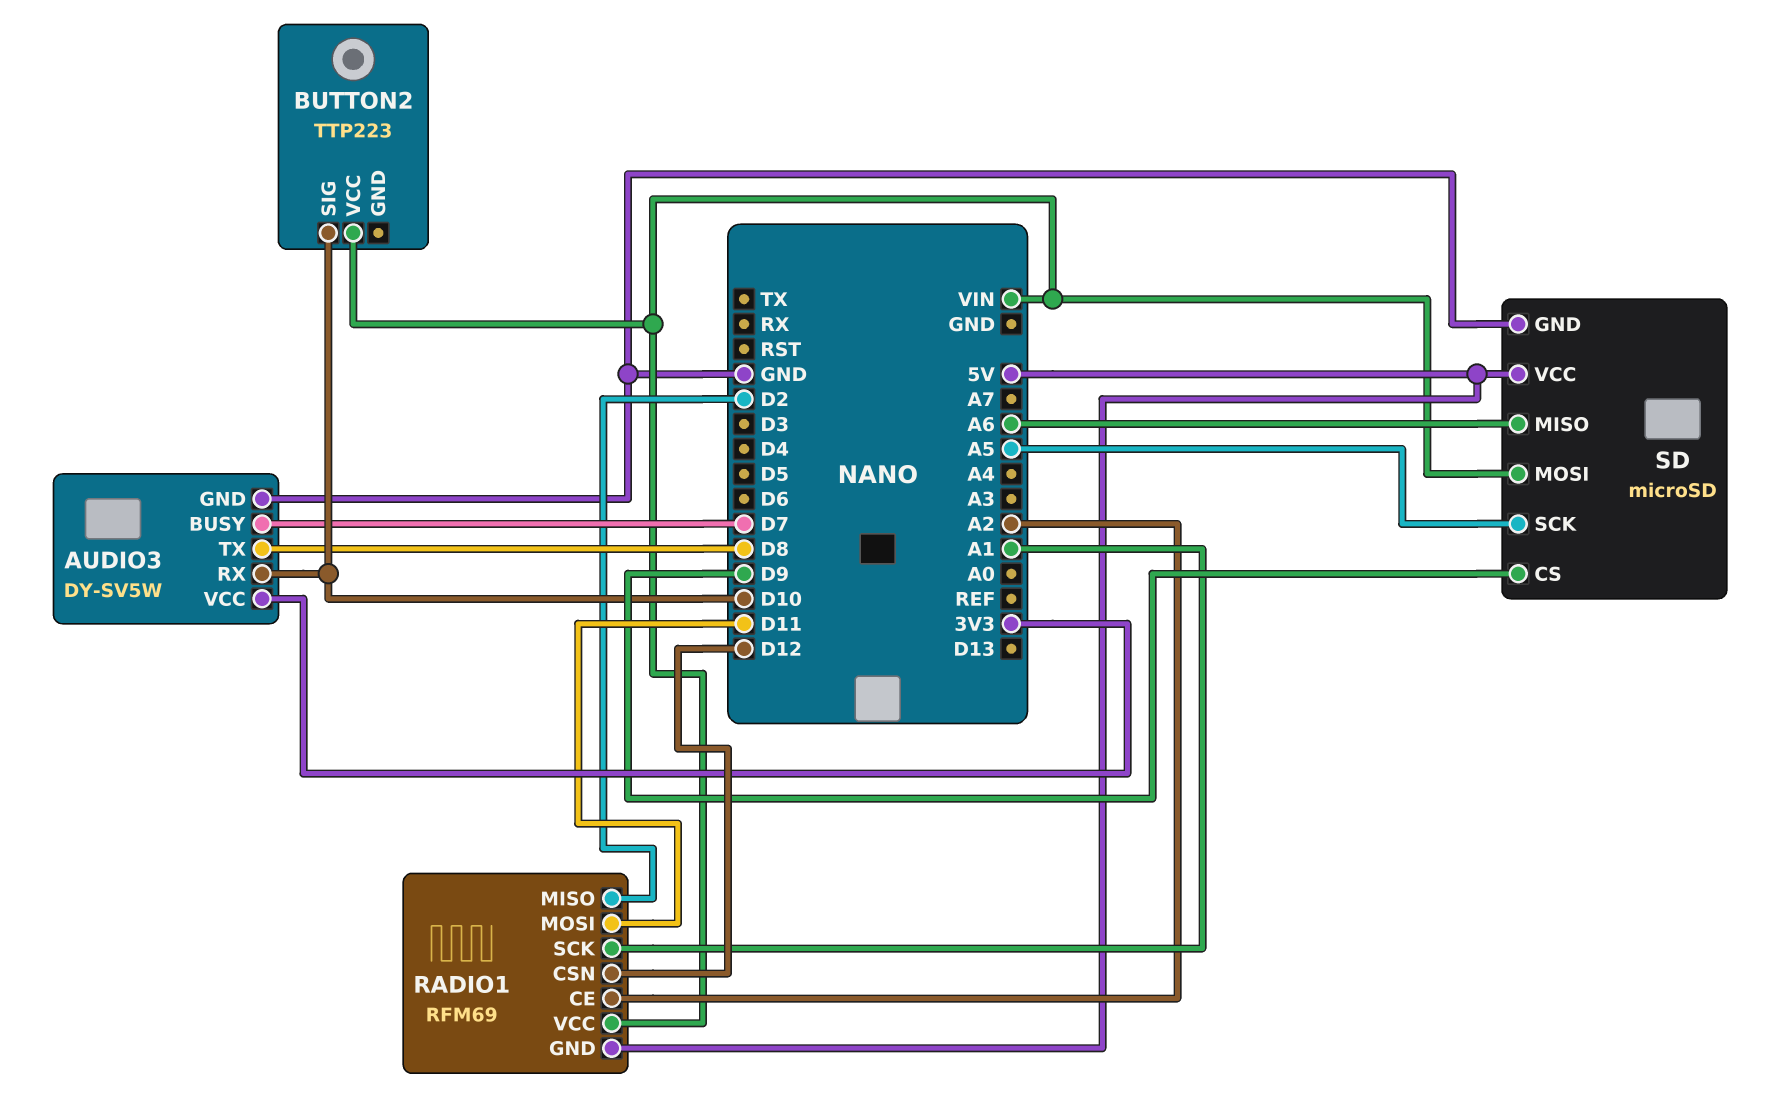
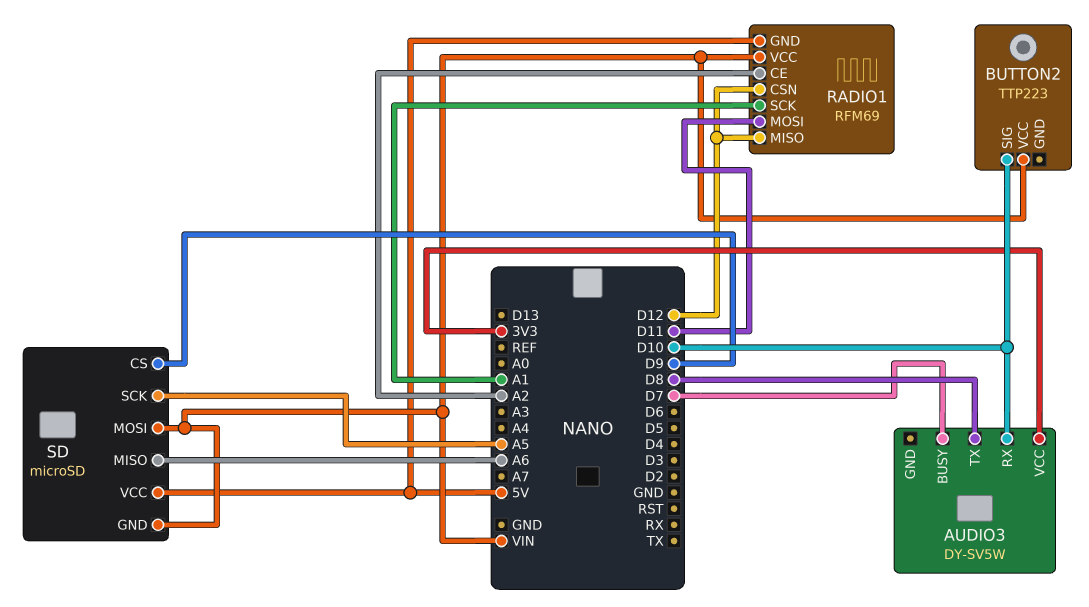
AUDIO3 pin GND: GND -> none
RADIO1 pin MISO: D2 -> D12
SD pin GND: GND -> VIN

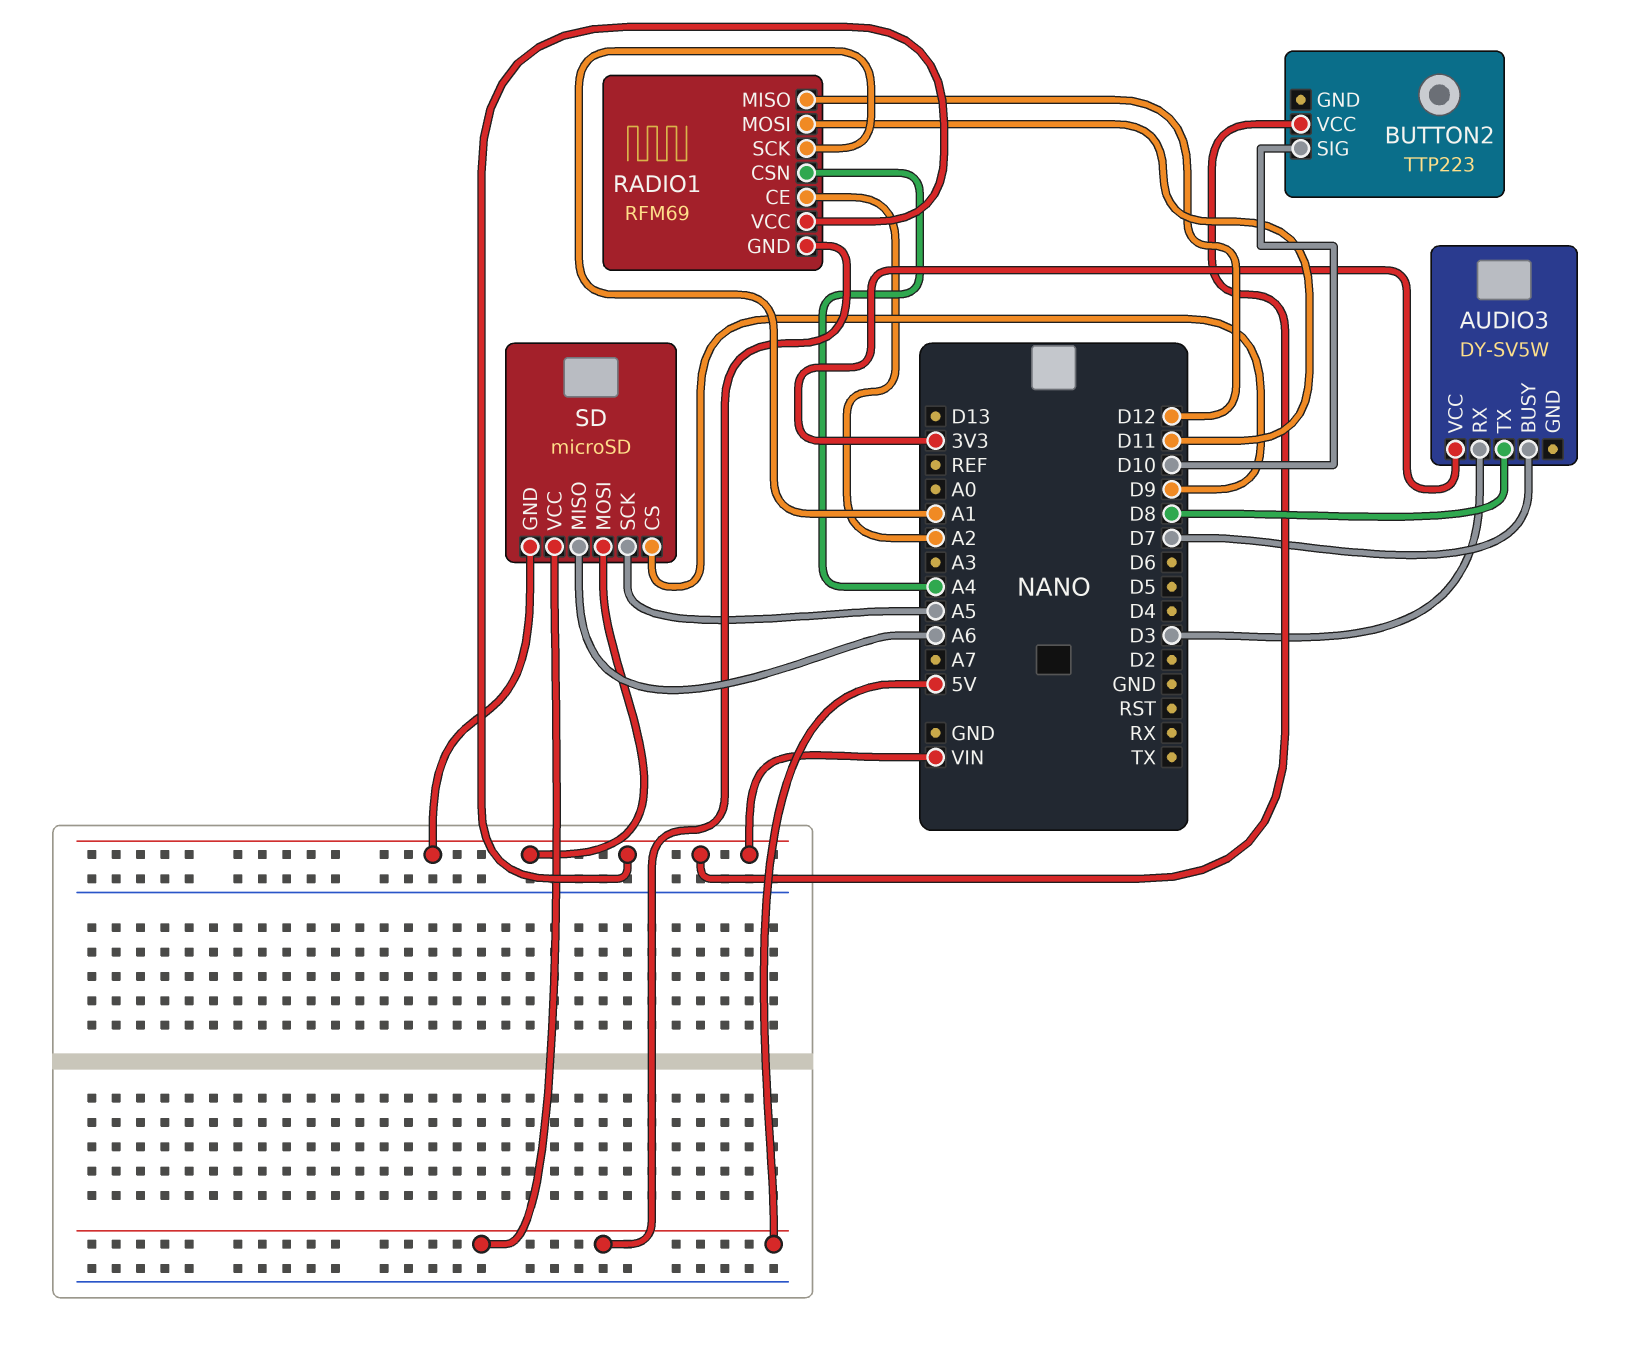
AUDIO3 pin RX: D10 -> D3
RADIO1 pin CSN: D12 -> A4

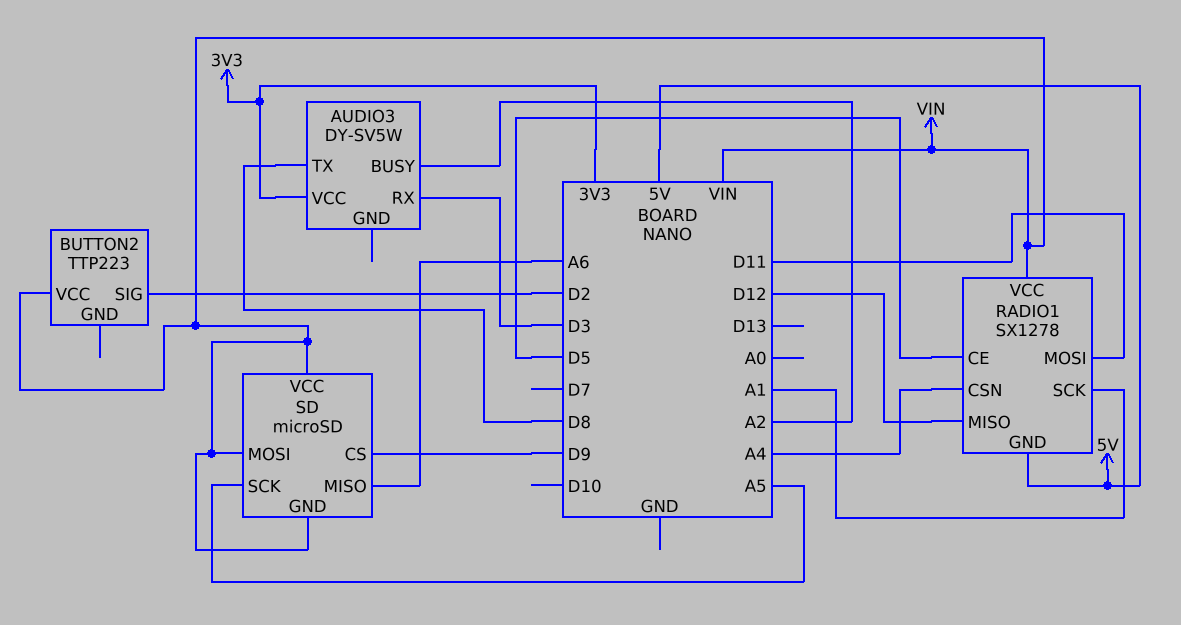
AUDIO3 pin BUSY: D7 -> A2
BUTTON2 pin SIG: D10 -> D2
RADIO1: RFM69 -> SX1278
RADIO1 pin CE: A2 -> D5
SD pin VCC: 5V -> VIN

